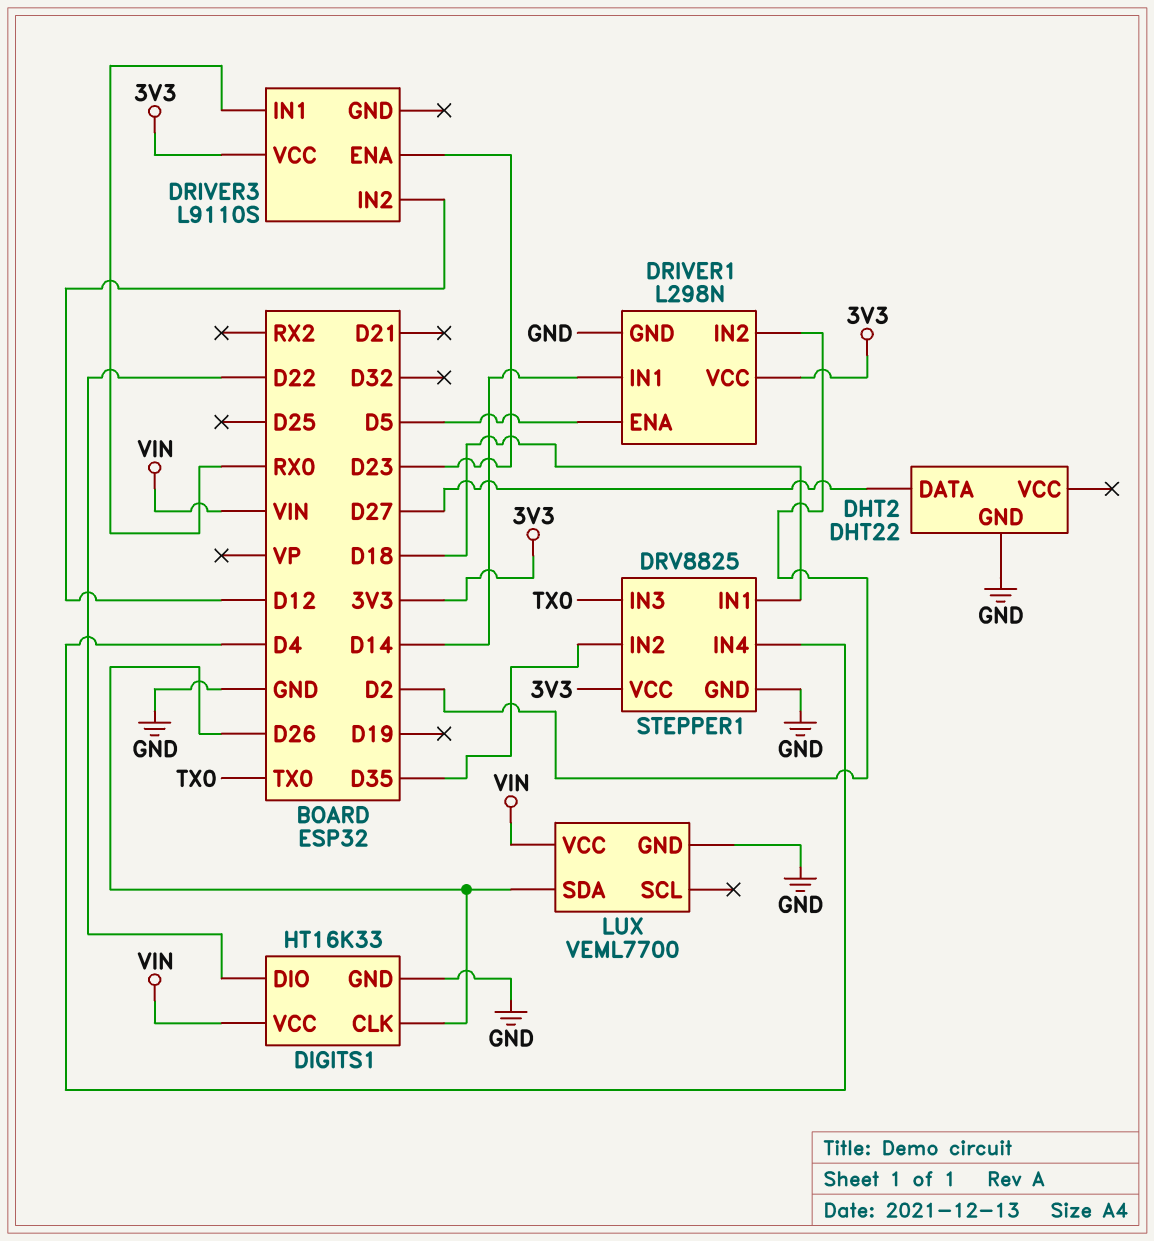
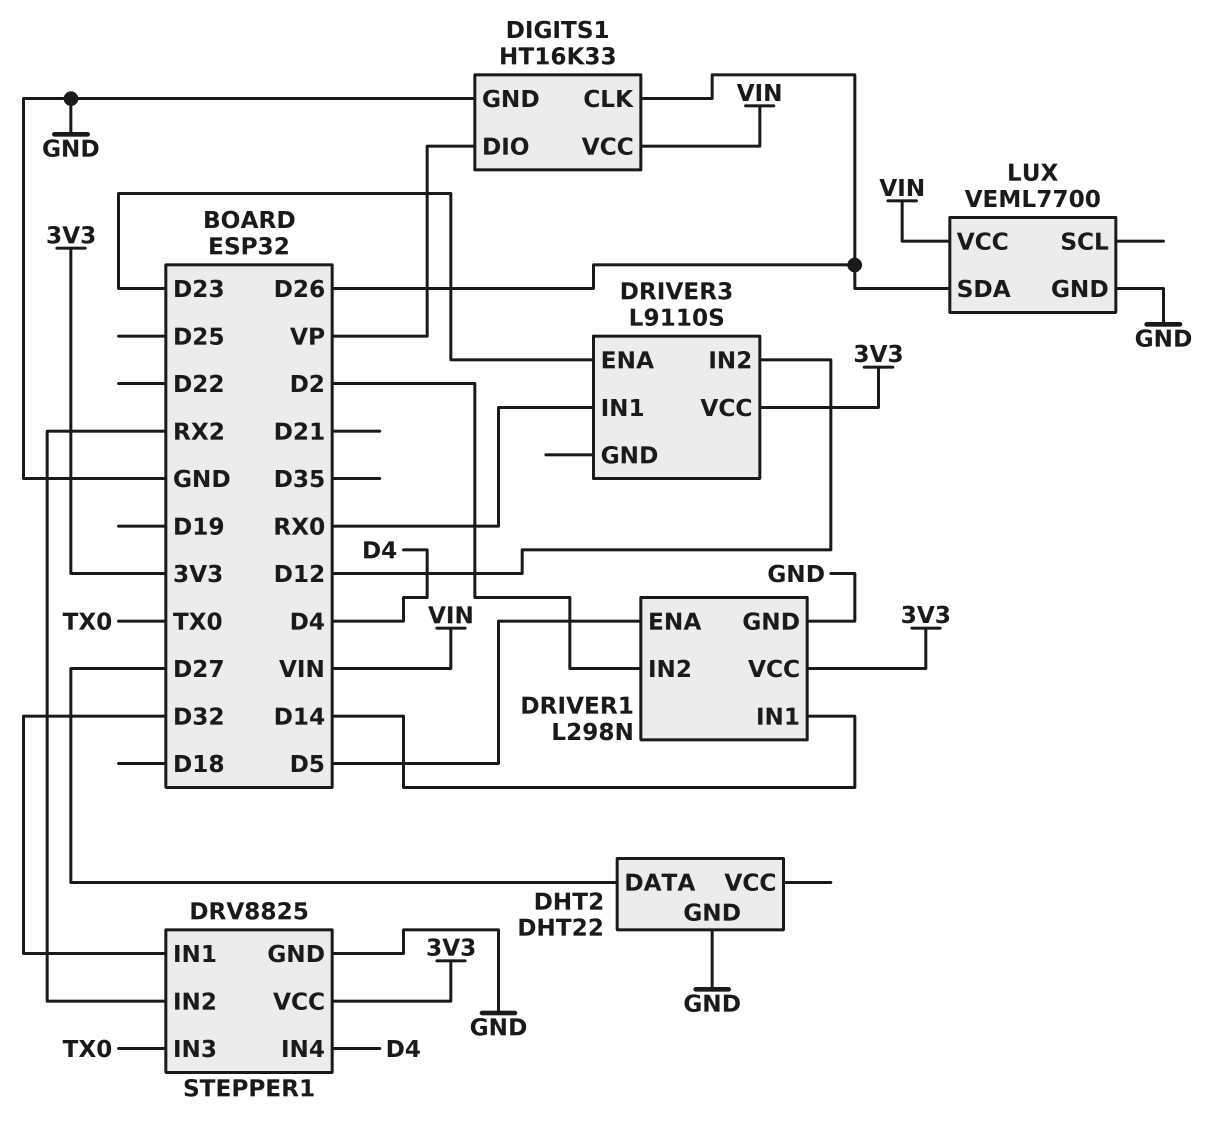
DIGITS1 pin DIO: D22 -> VP
STEPPER1 pin IN1: D18 -> D32
STEPPER1 pin IN2: D35 -> RX2

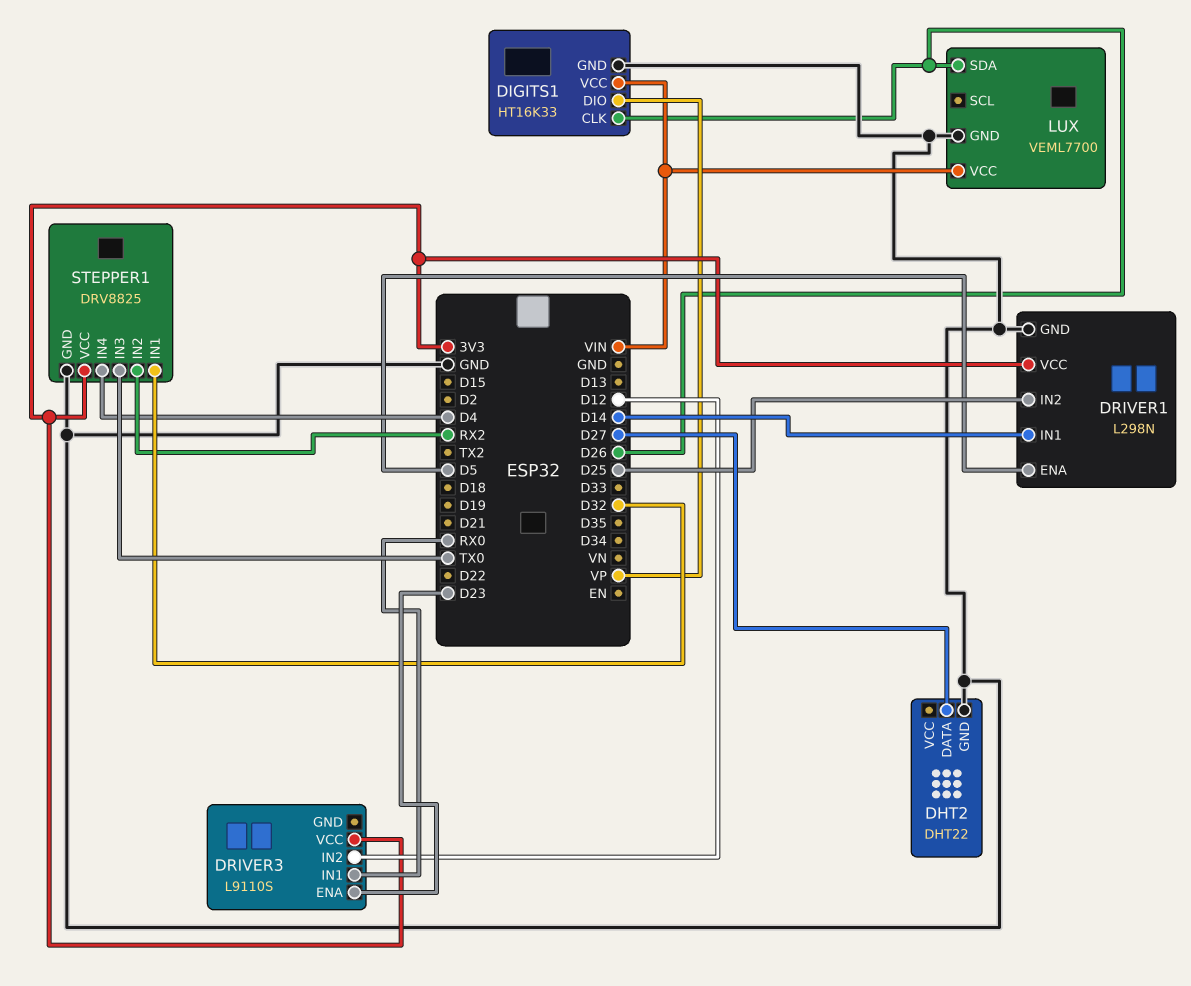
DRIVER1 pin IN2: D2 -> D25

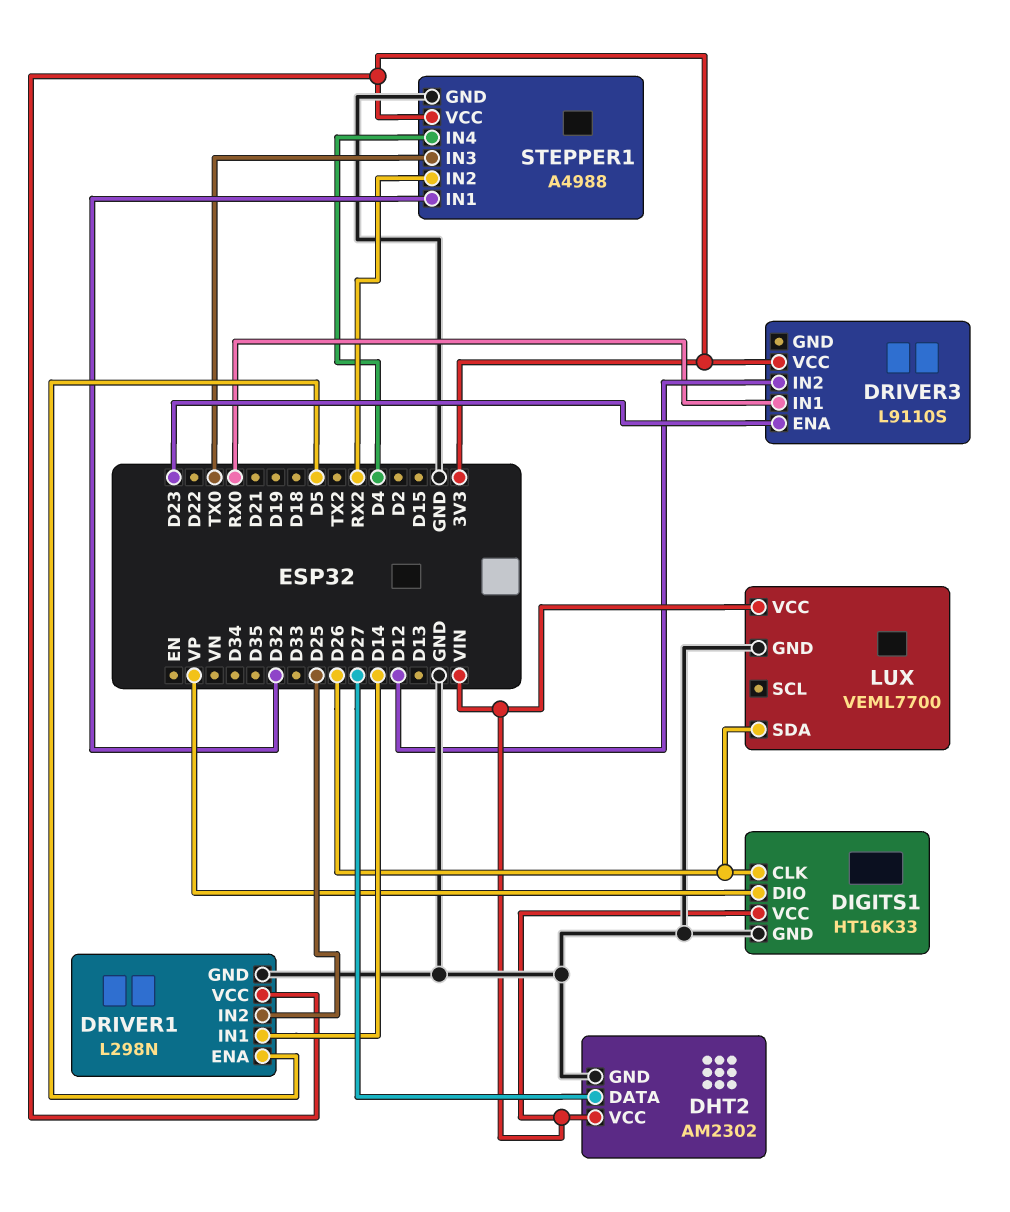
DHT2: DHT22 -> AM2302
DHT2 pin VCC: none -> VIN
STEPPER1: DRV8825 -> A4988

